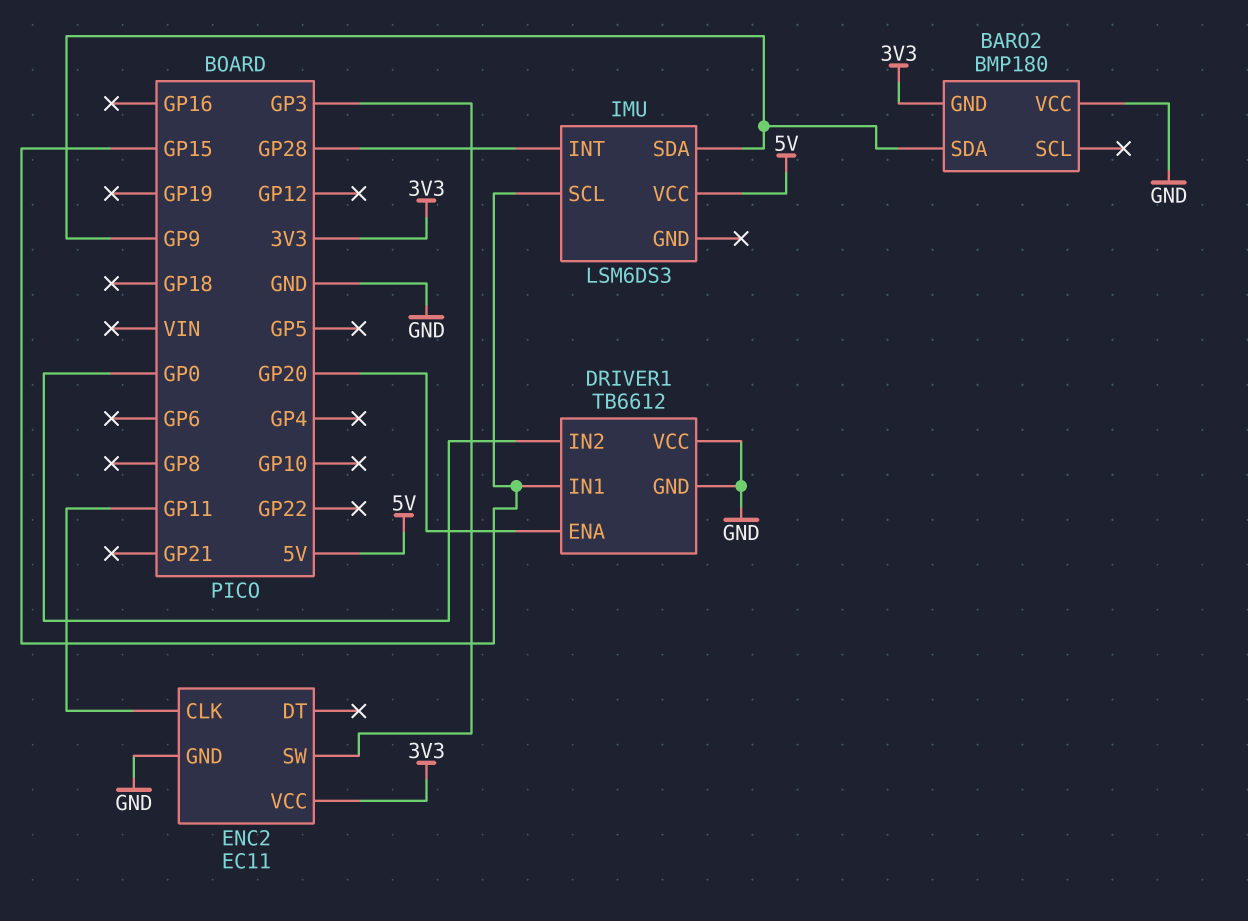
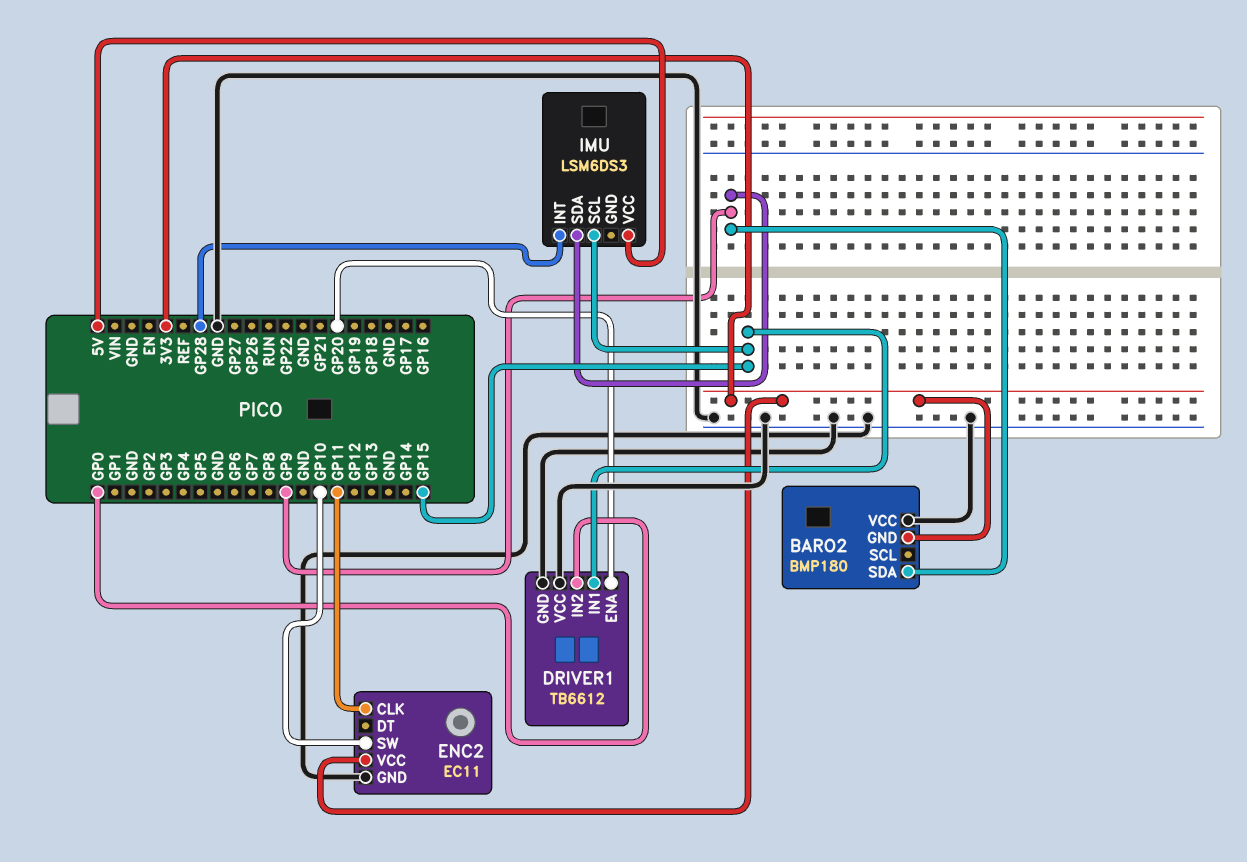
ENC2 pin SW: GP3 -> GP10

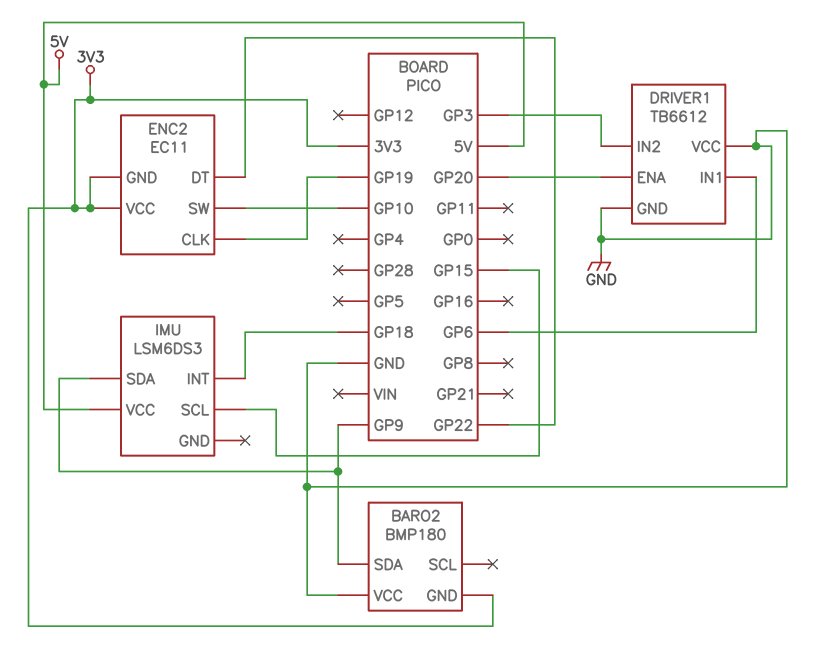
DRIVER1 pin IN1: GP15 -> GP6
DRIVER1 pin IN2: GP0 -> GP3
ENC2 pin CLK: GP11 -> GP19
ENC2 pin DT: none -> GP22
ENC2 pin GND: GND -> 3V3
IMU pin INT: GP28 -> GP18

